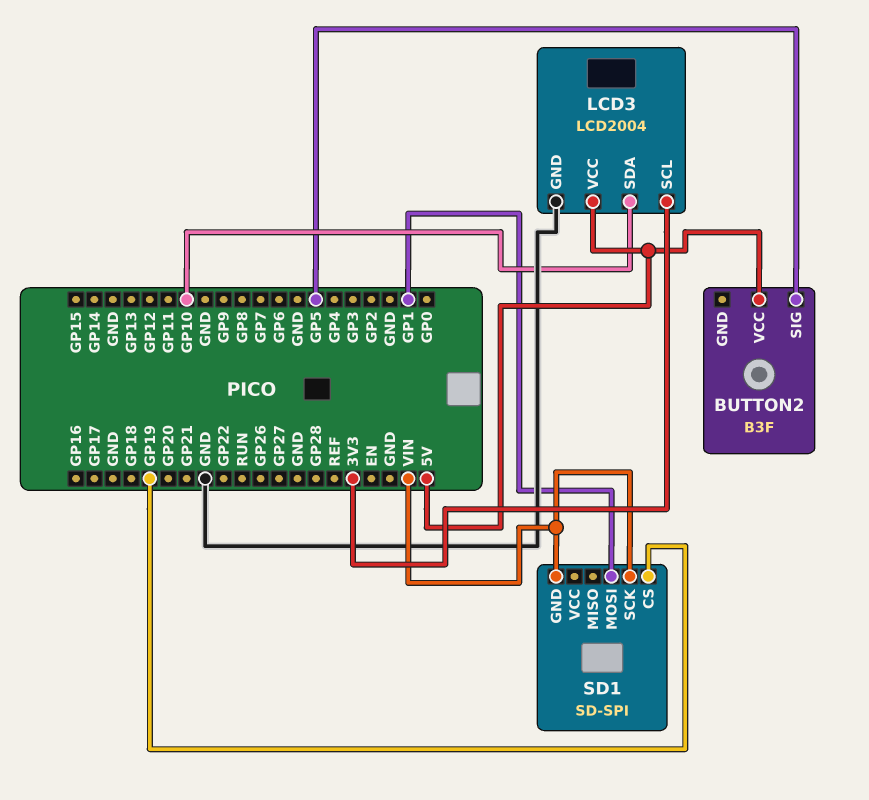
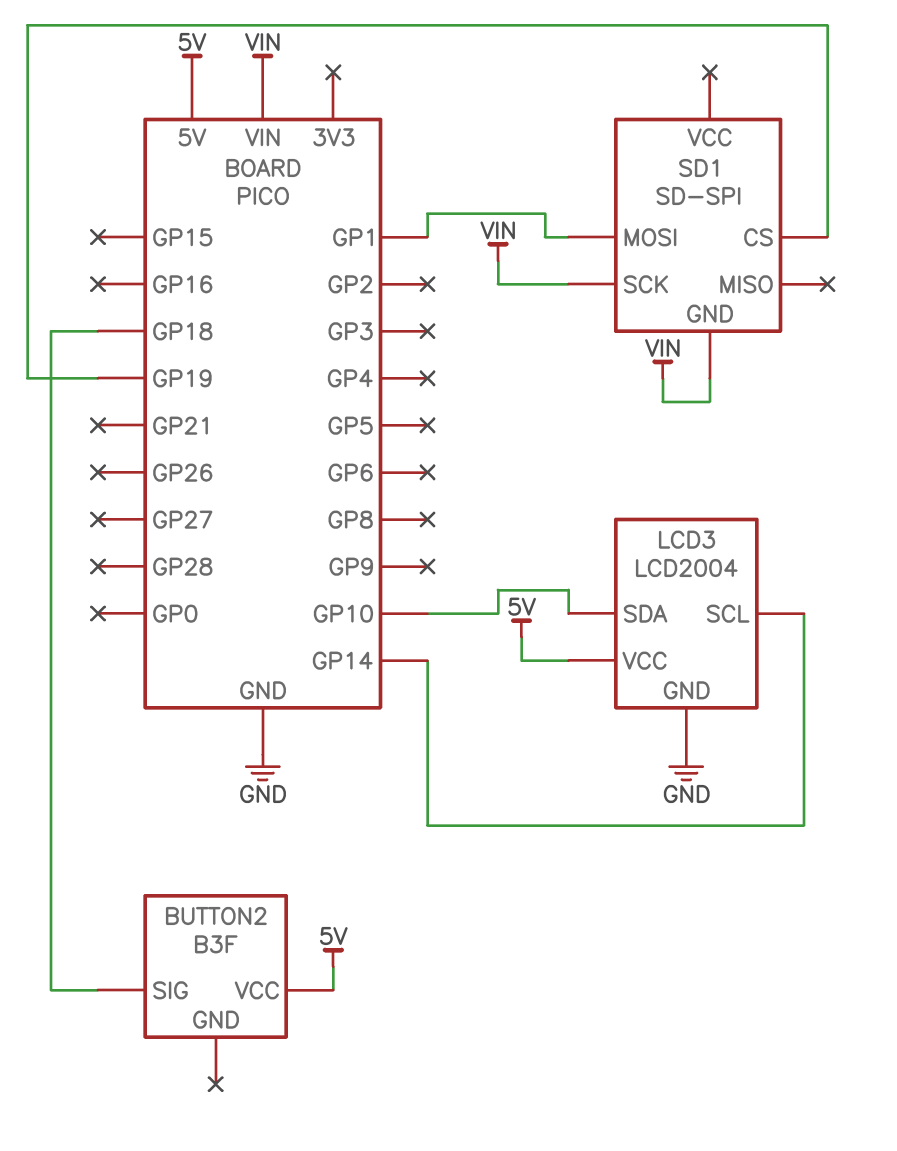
BUTTON2 pin SIG: GP5 -> GP18
LCD3 pin SCL: 3V3 -> GP14

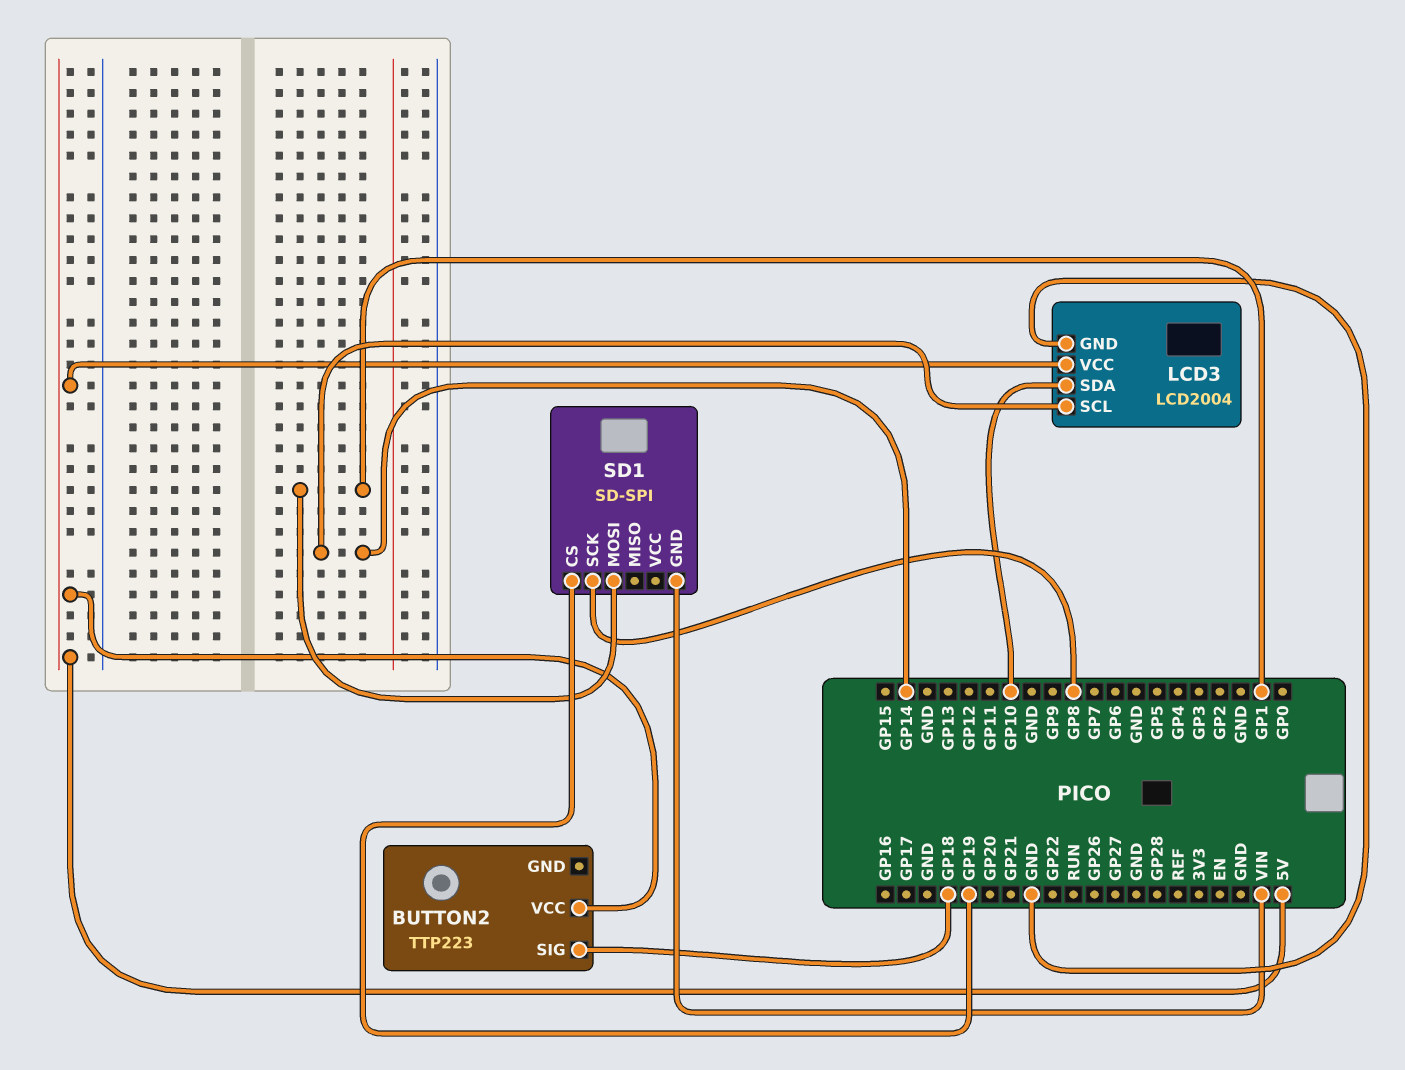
BUTTON2: B3F -> TTP223
SD1 pin SCK: VIN -> GP8

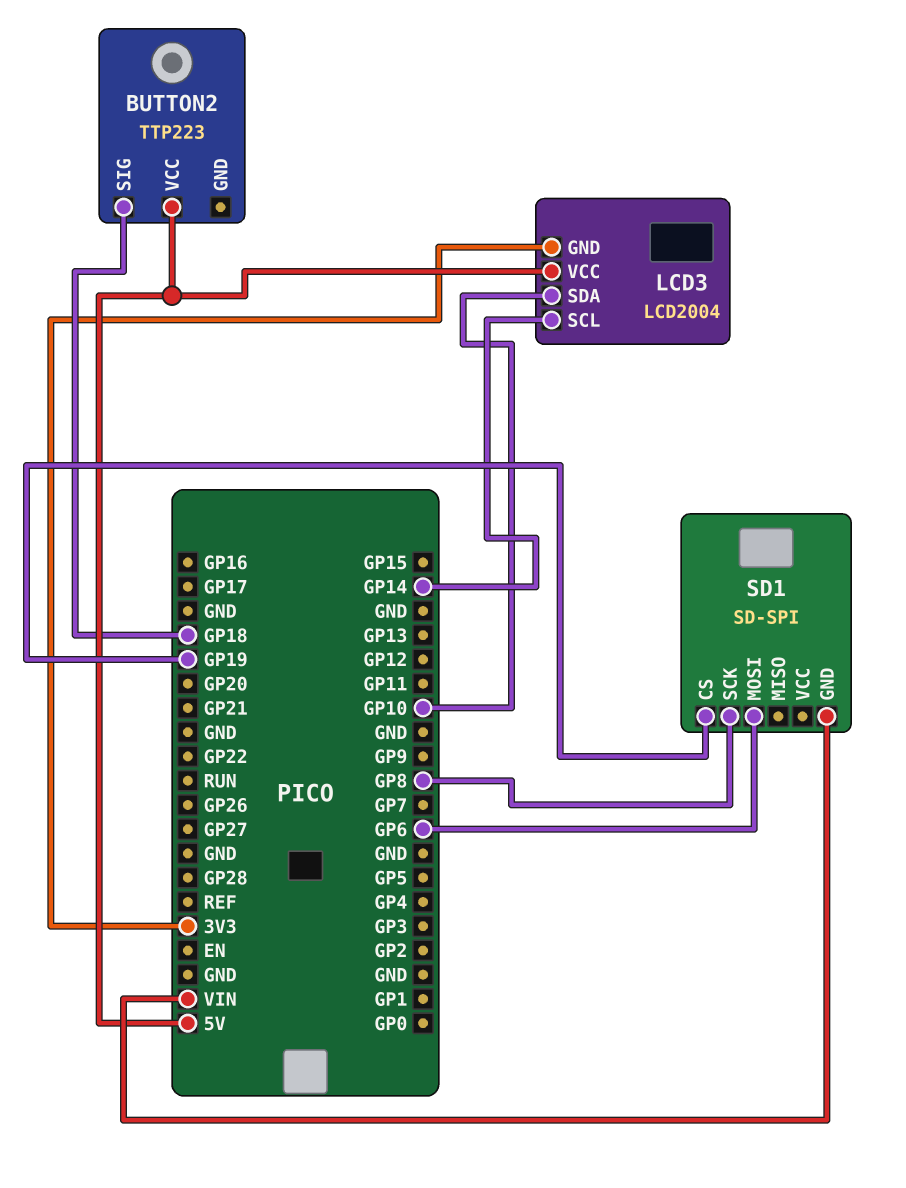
LCD3 pin GND: GND -> 3V3
SD1 pin MOSI: GP1 -> GP6

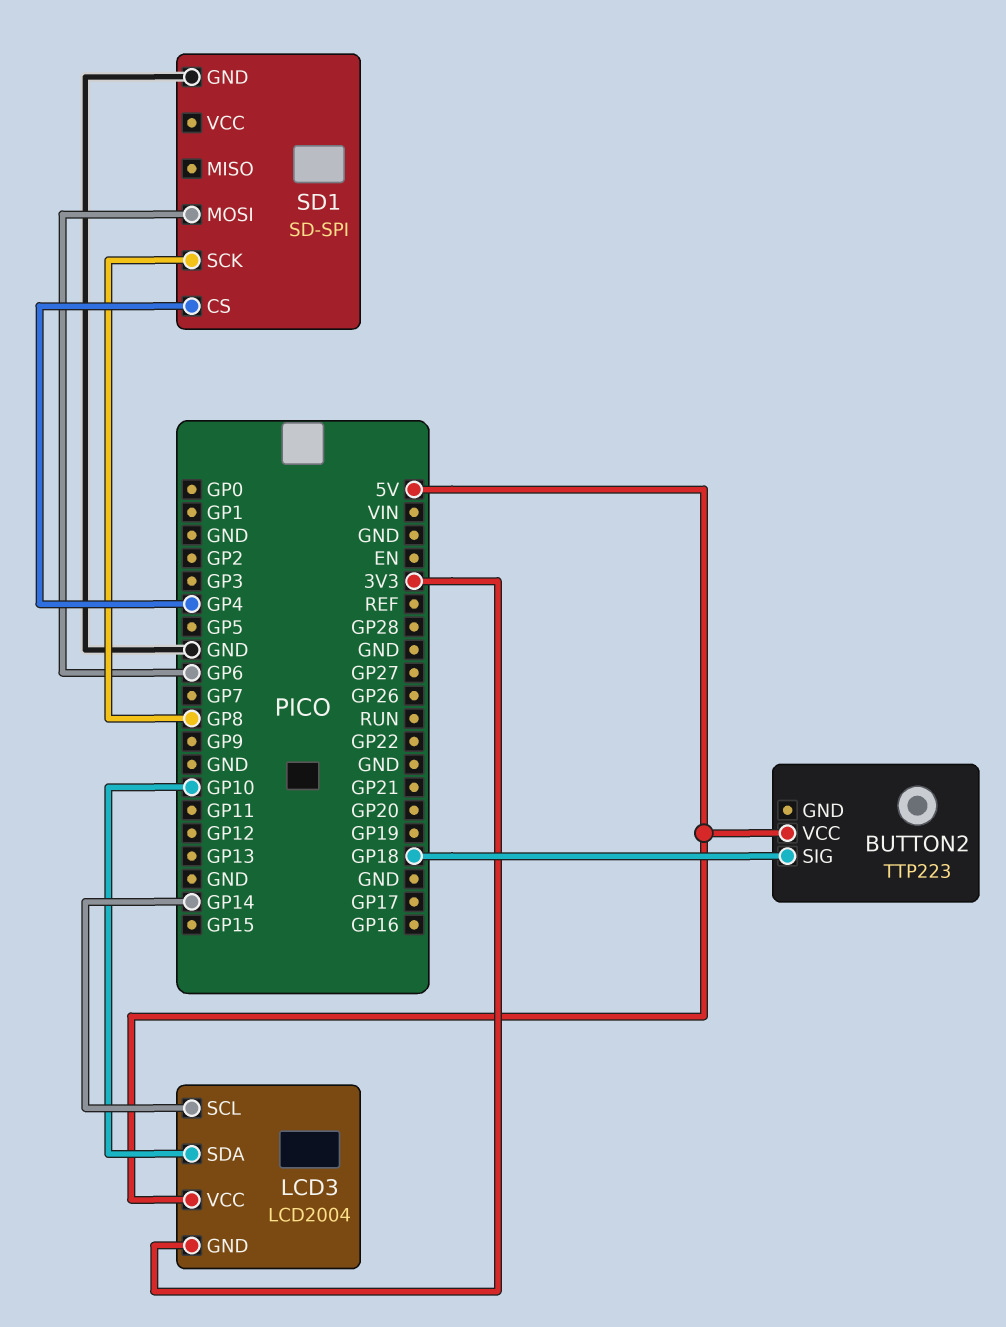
SD1 pin CS: GP19 -> GP4
SD1 pin GND: VIN -> GND

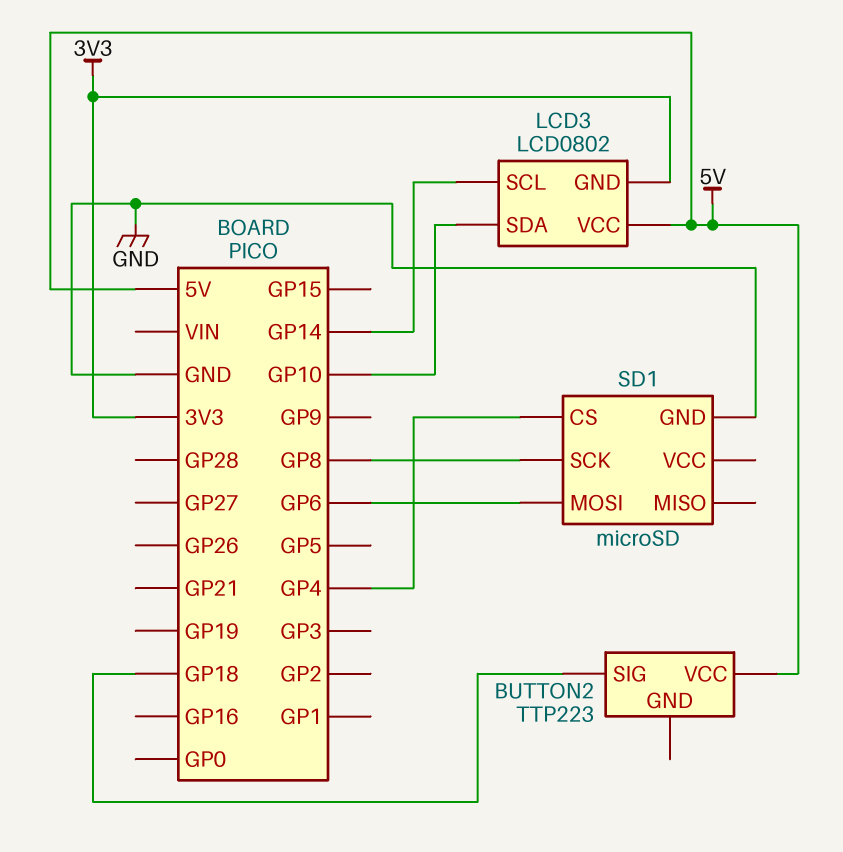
LCD3: LCD2004 -> LCD0802
SD1: SD-SPI -> microSD

